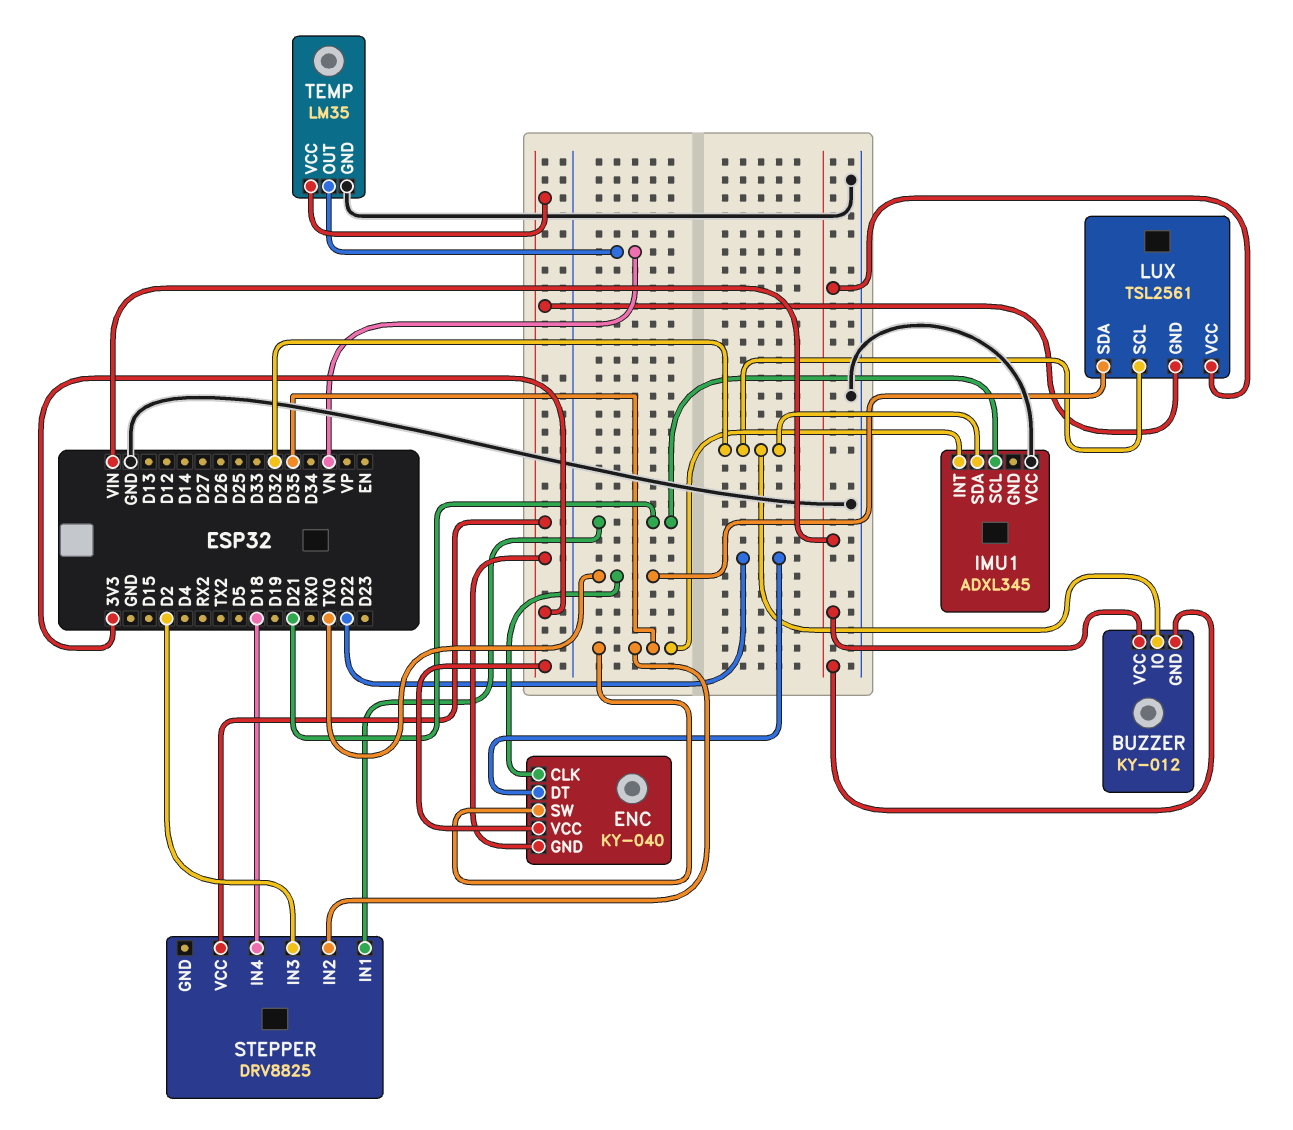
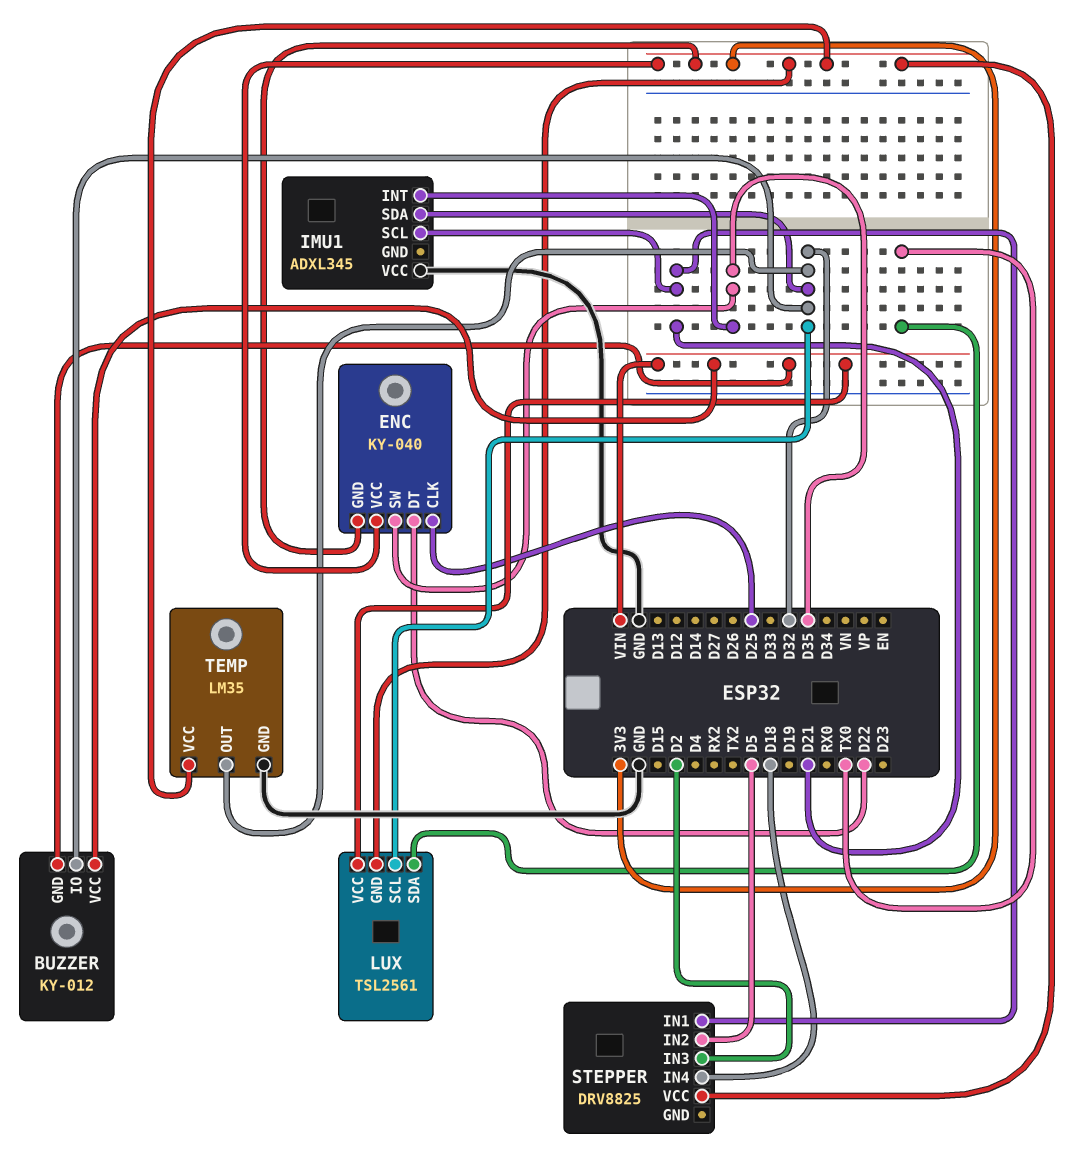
ENC pin CLK: TX0 -> D25
STEPPER pin IN2: D35 -> D5
TEMP pin OUT: VN -> D32

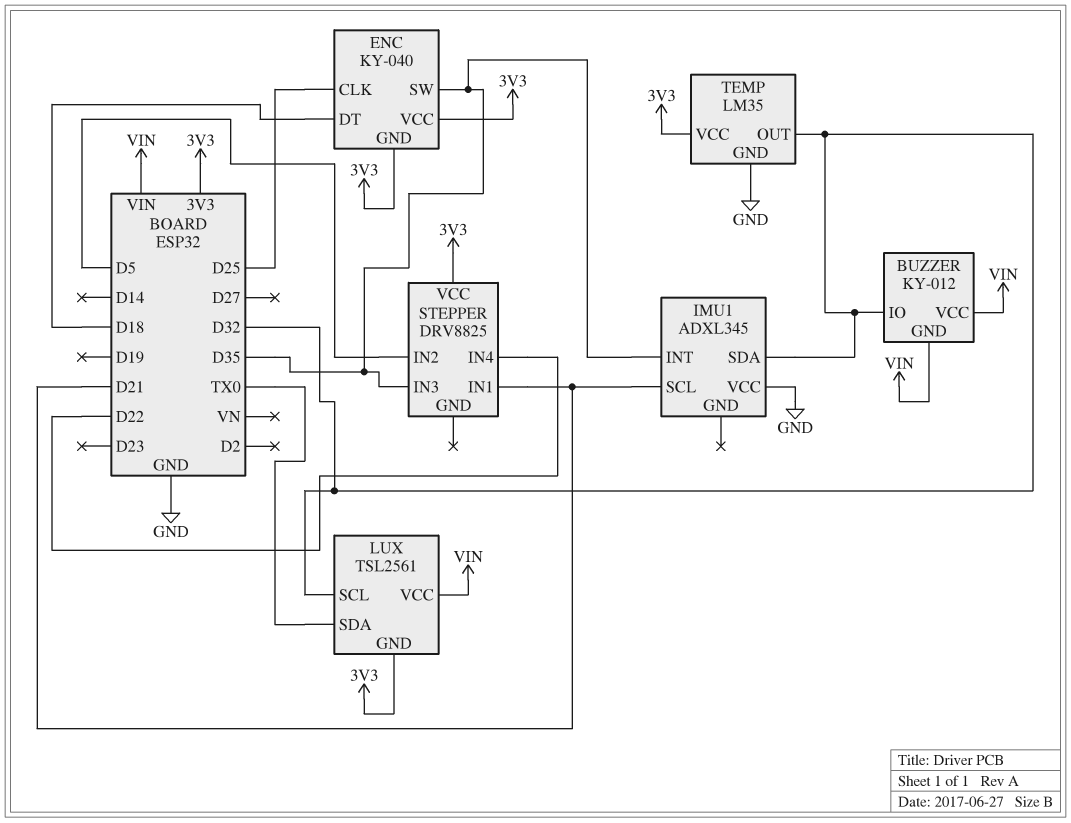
ENC pin DT: D22 -> D18
STEPPER pin IN3: D2 -> D35
STEPPER pin IN4: D18 -> D22

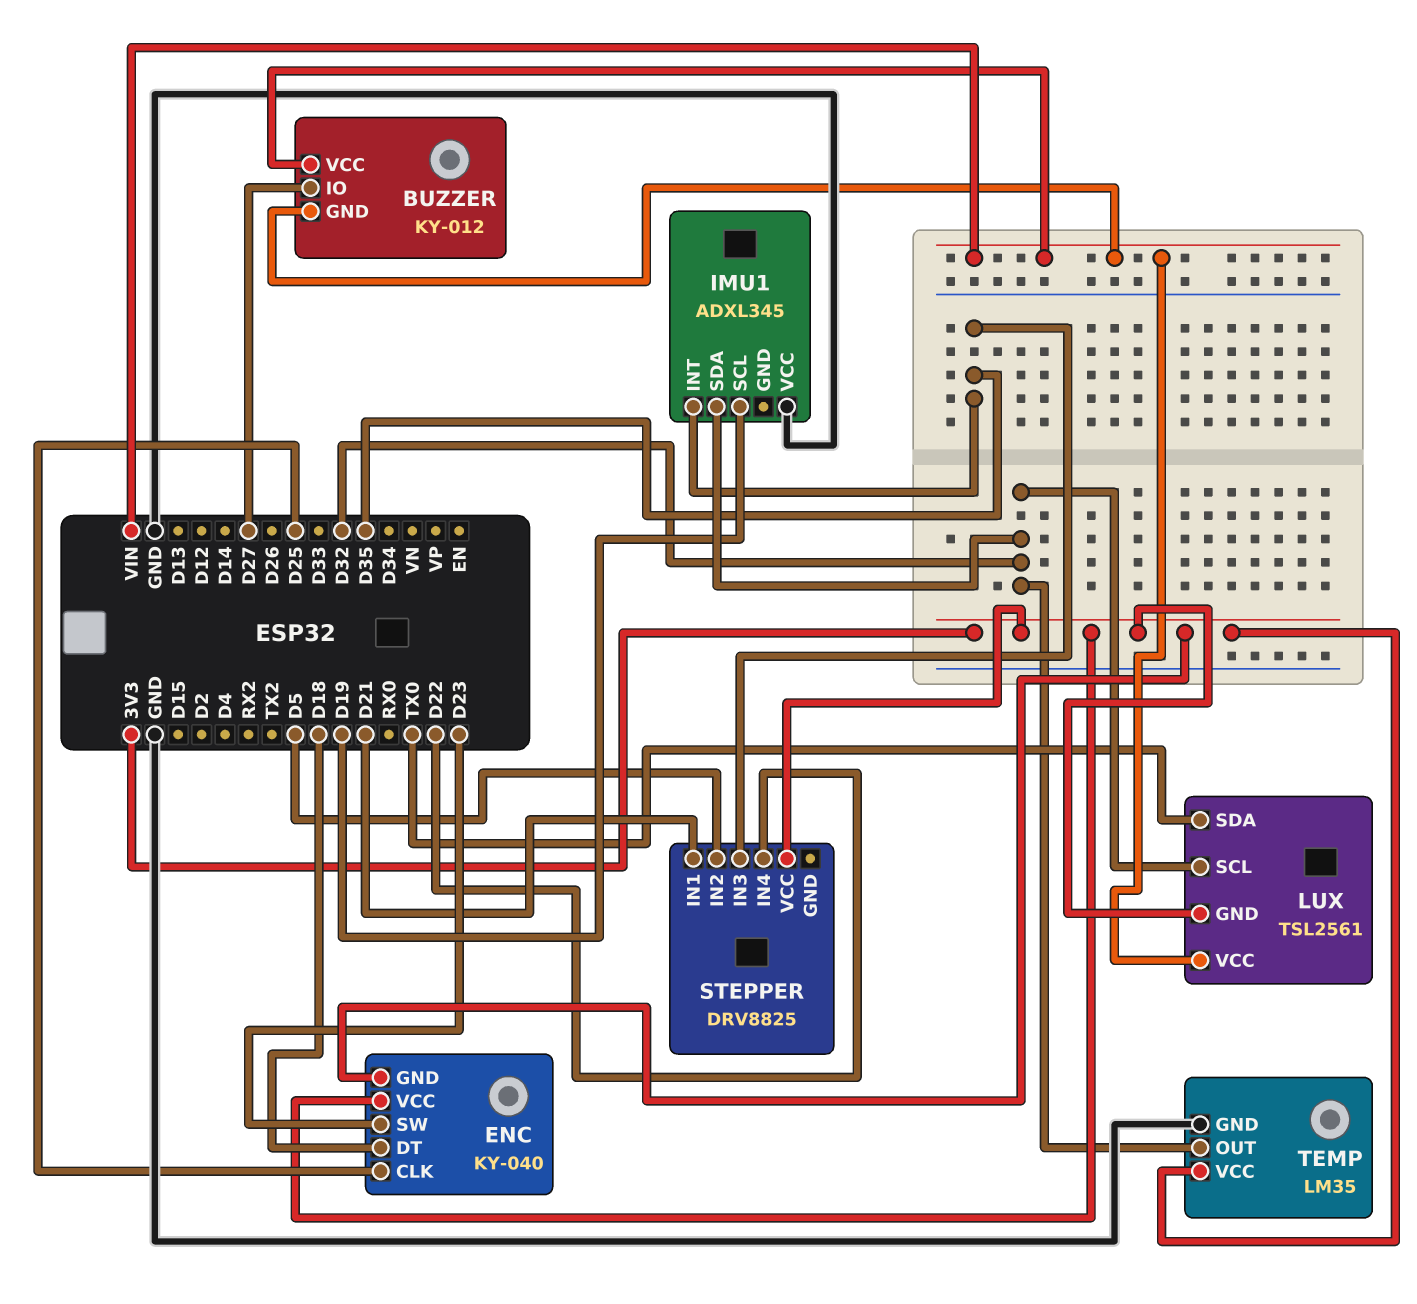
BUZZER pin IO: D32 -> D27
ENC pin SW: D35 -> D23
IMU1 pin SCL: D21 -> D19

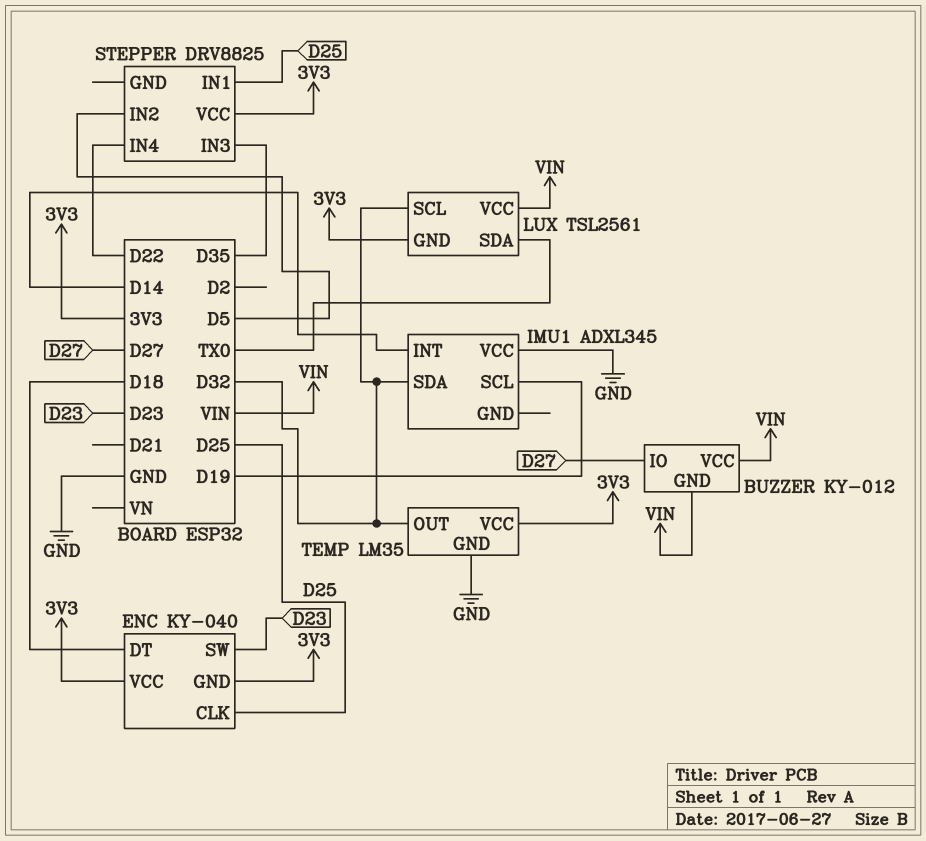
IMU1 pin INT: D35 -> D14
STEPPER pin IN1: D21 -> D25

